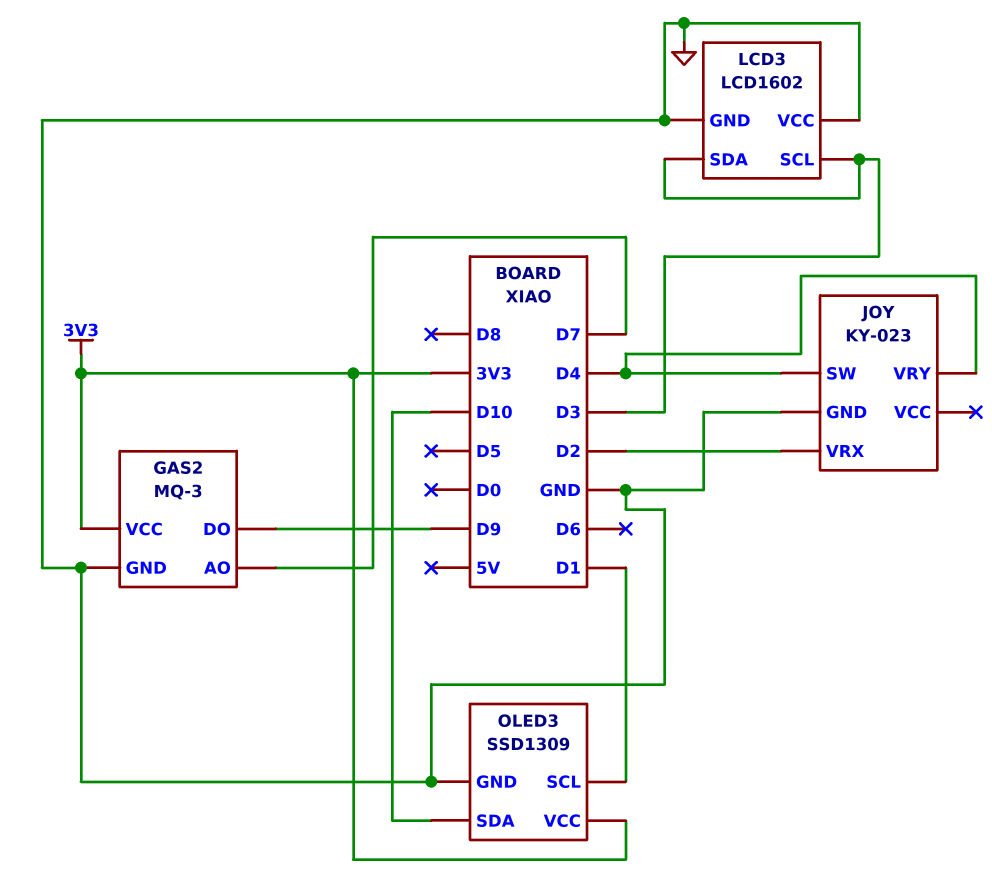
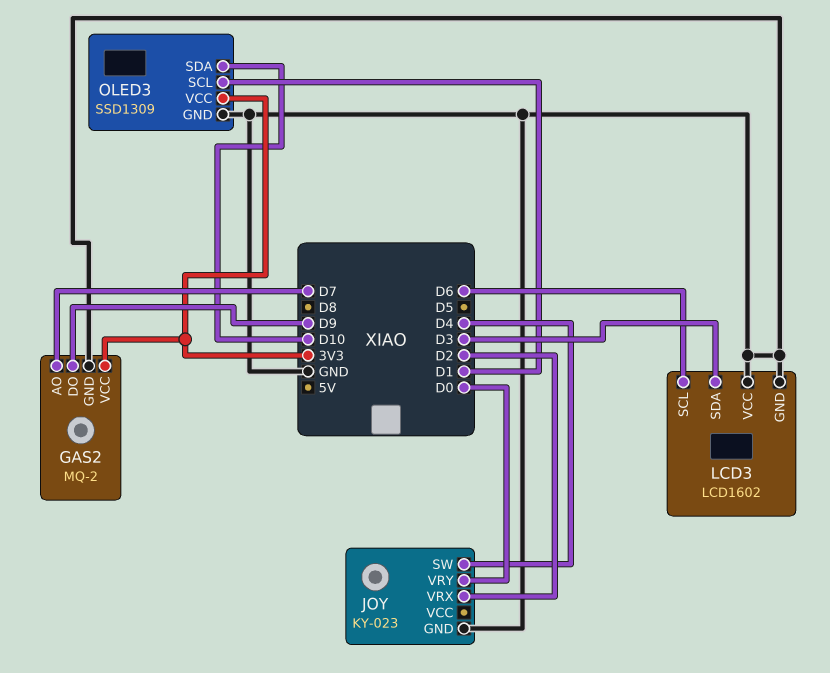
GAS2: MQ-3 -> MQ-2
JOY pin VRY: D4 -> D0
LCD3 pin SCL: D3 -> D6

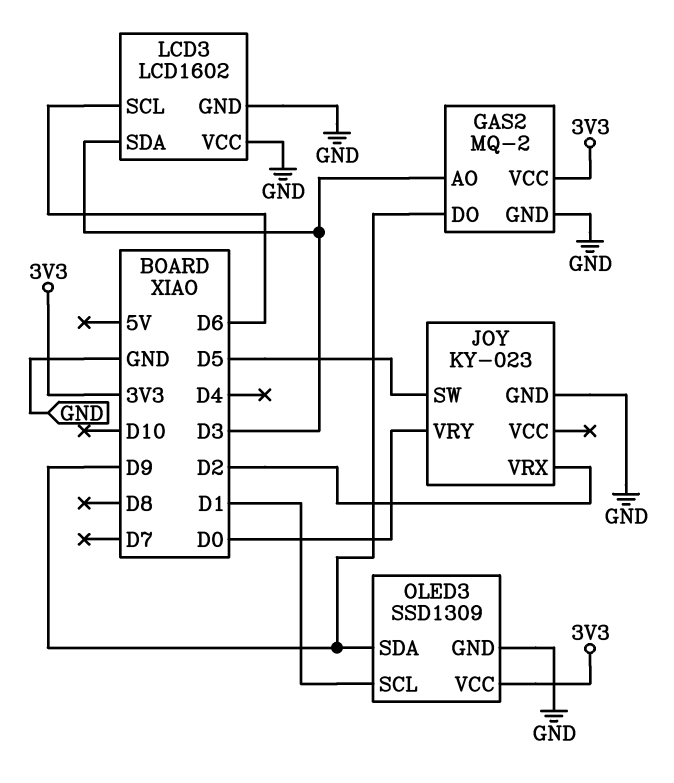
GAS2 pin AO: D7 -> D3
JOY pin SW: D4 -> D5
OLED3 pin SDA: D10 -> D9

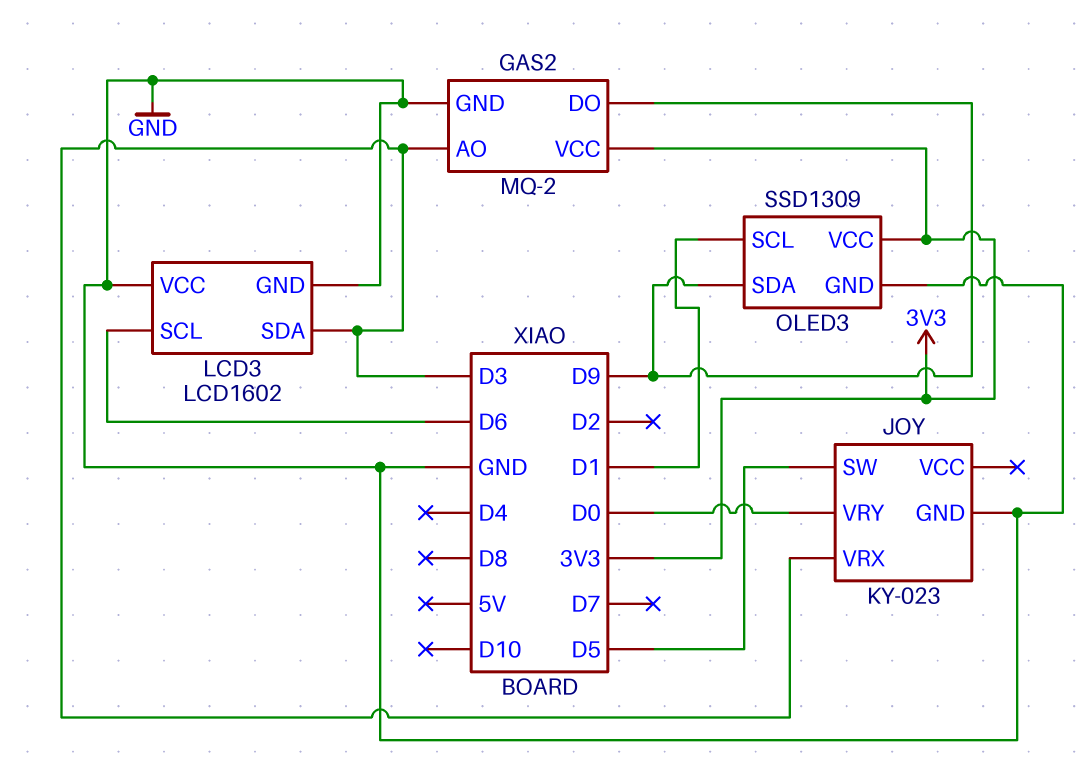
JOY pin VRX: D2 -> D3

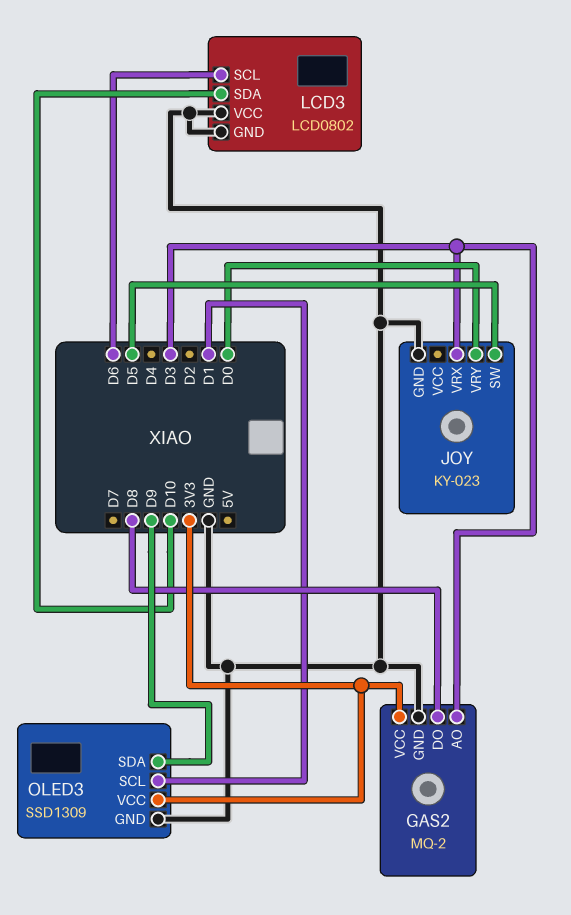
GAS2 pin DO: D9 -> D8
LCD3: LCD1602 -> LCD0802
LCD3 pin SDA: D3 -> D10

